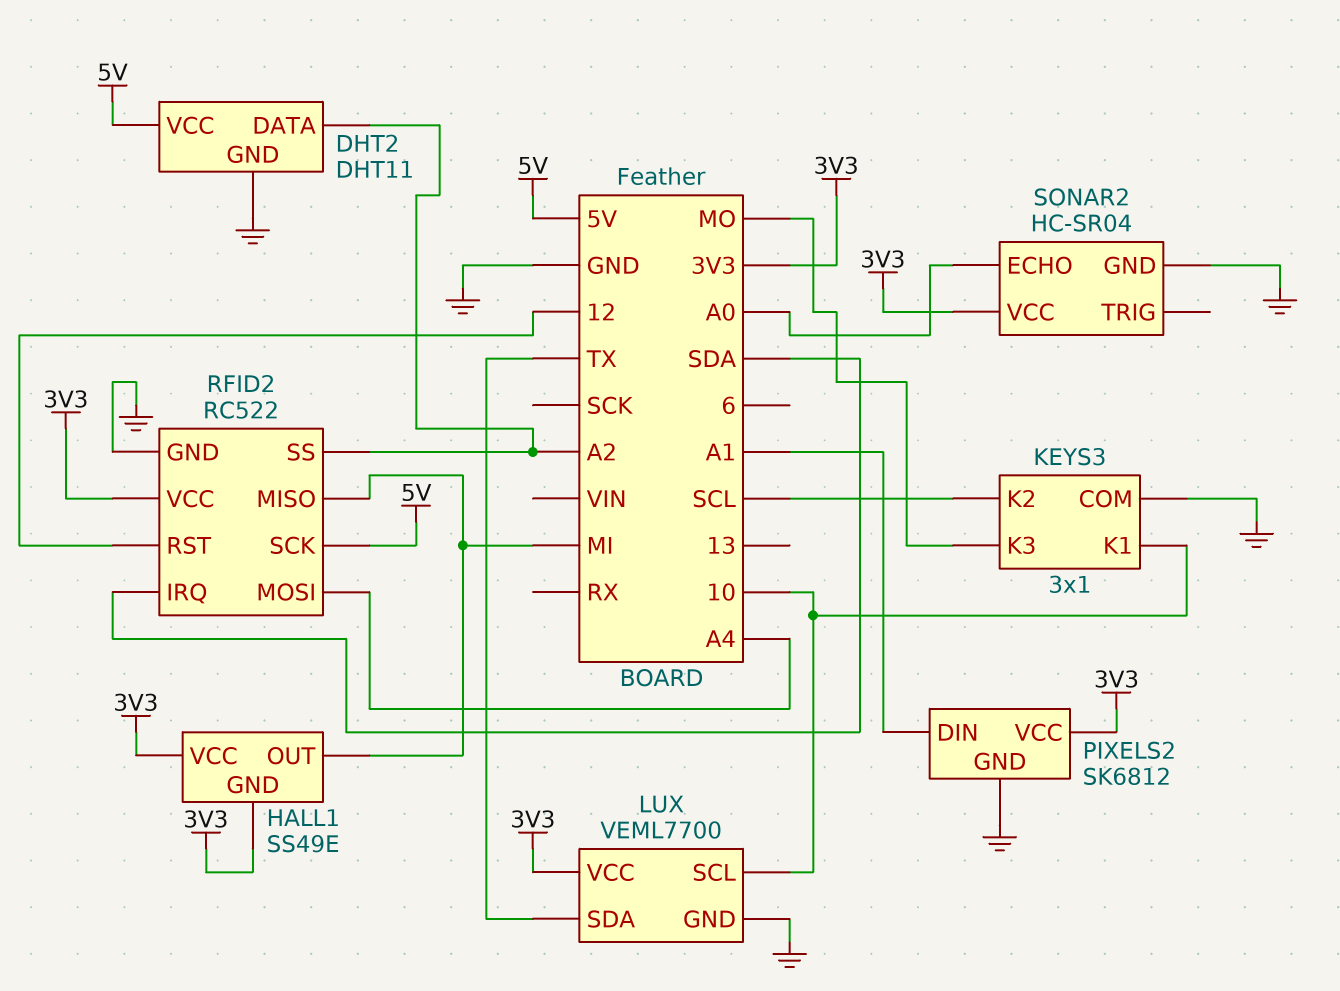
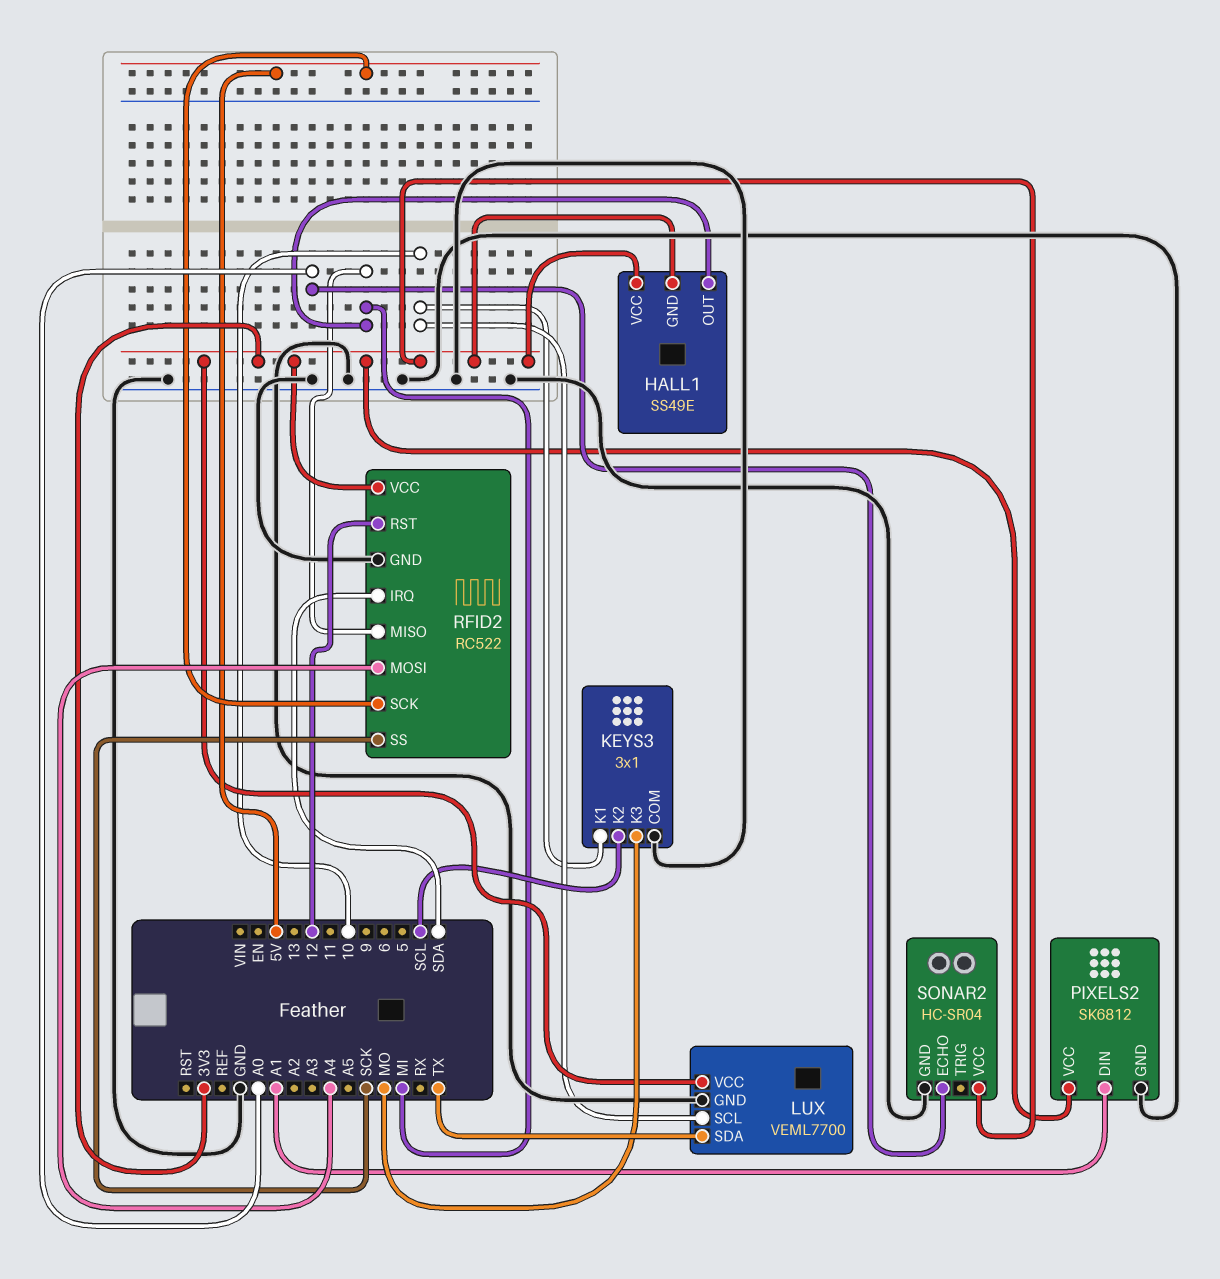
DHT2: DHT11 -> none
DHT2 pin DATA: A2 -> none
DHT2 pin GND: GND -> none
DHT2 pin VCC: 5V -> none
RFID2 pin SS: A2 -> SCK

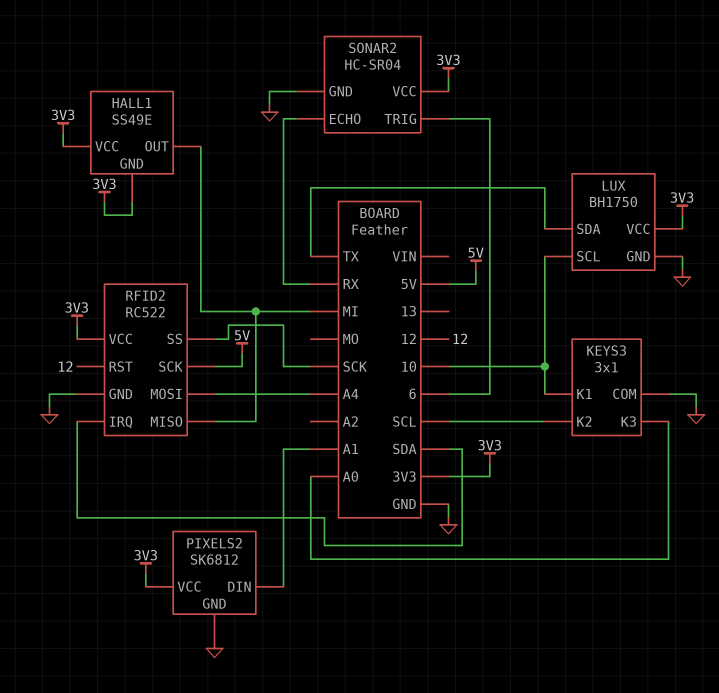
KEYS3 pin K3: MO -> A0
LUX: VEML7700 -> BH1750
SONAR2 pin ECHO: A0 -> RX
SONAR2 pin TRIG: none -> 6

